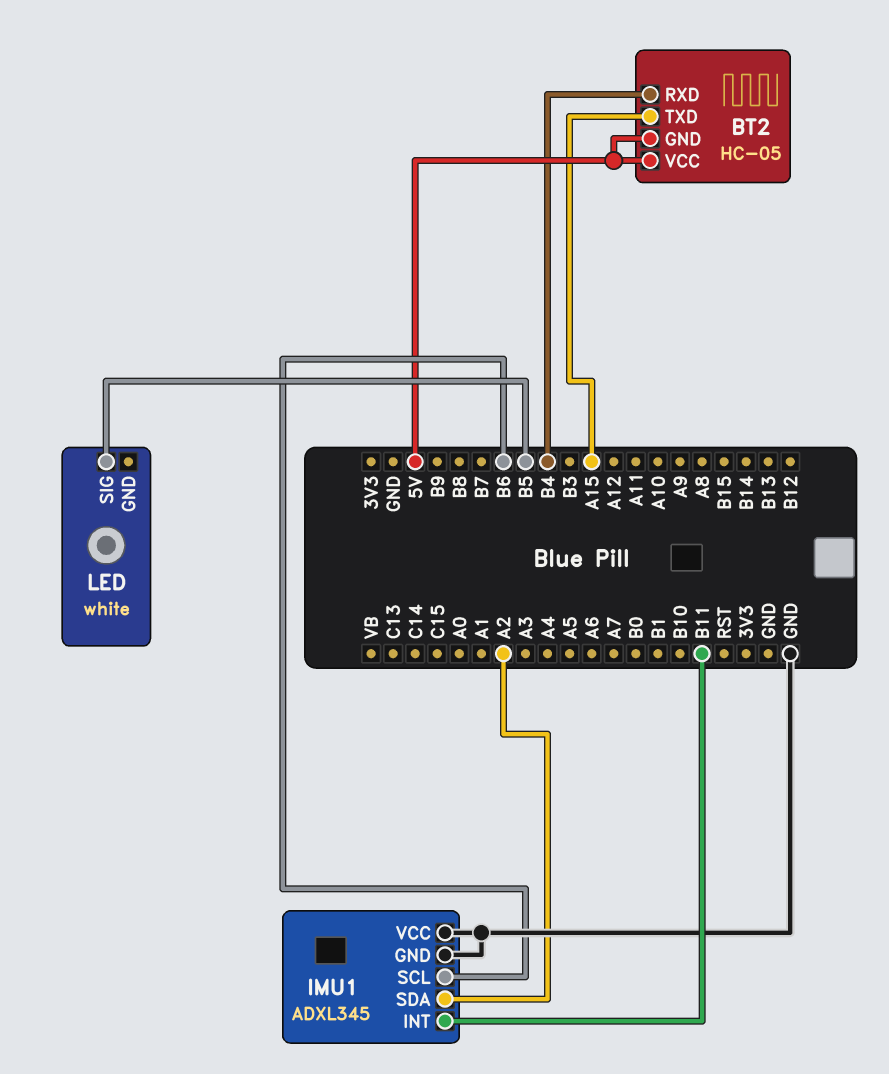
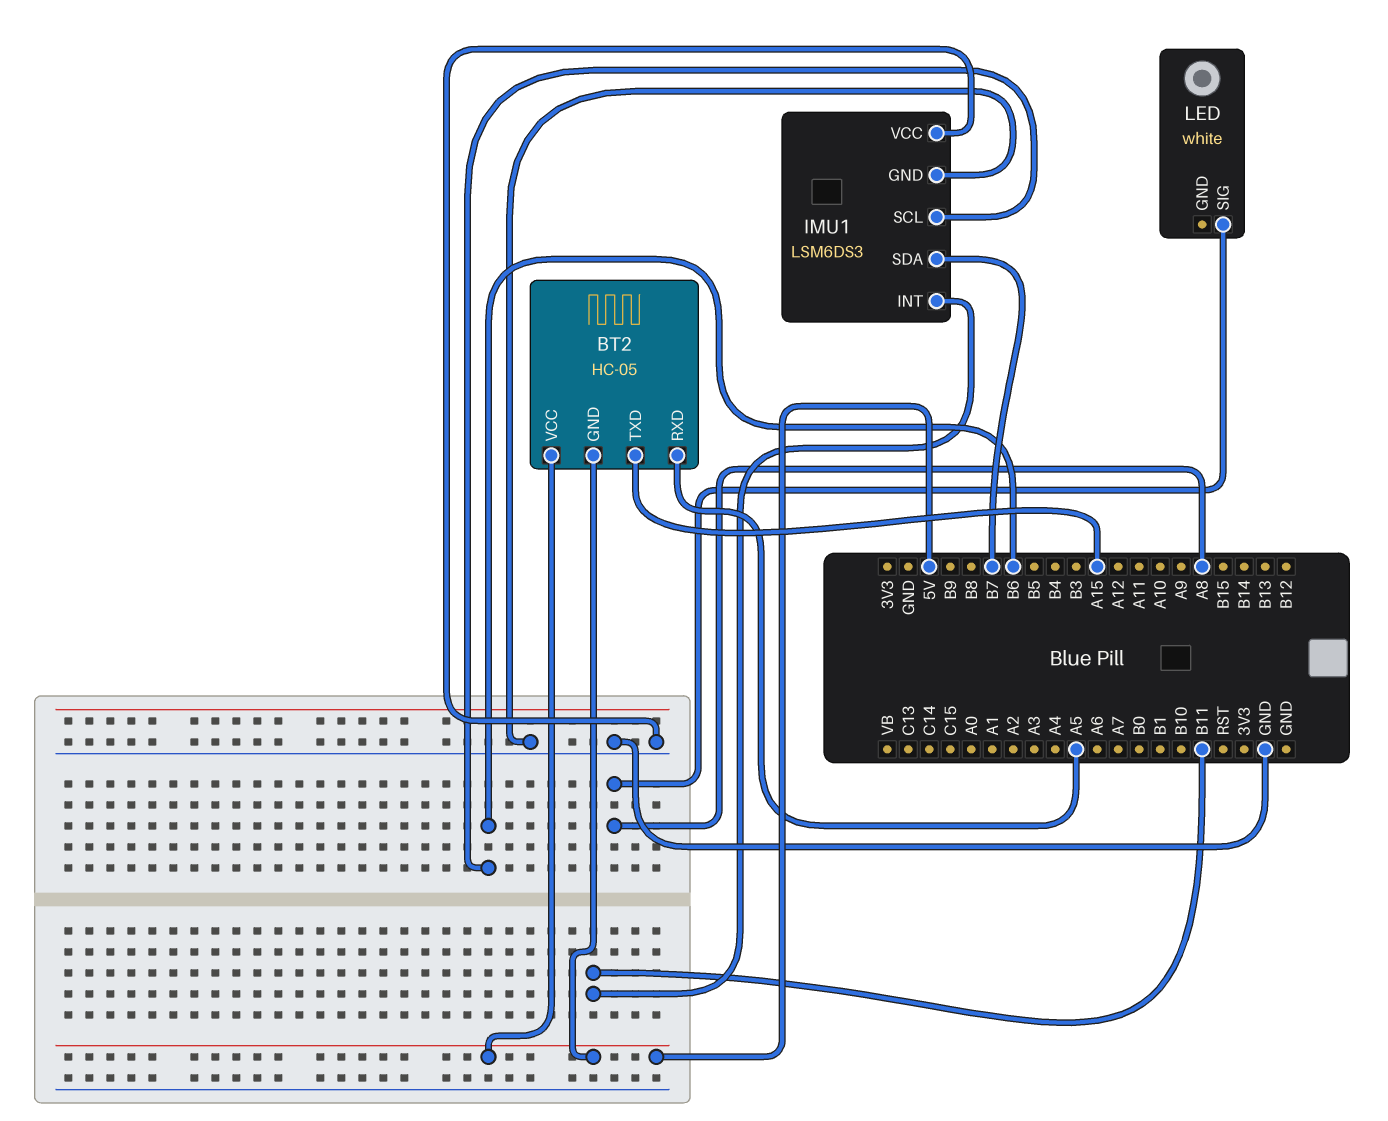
BT2 pin RXD: B4 -> A5
IMU1: ADXL345 -> LSM6DS3
IMU1 pin SDA: A2 -> B7
LED pin SIG: B5 -> A8

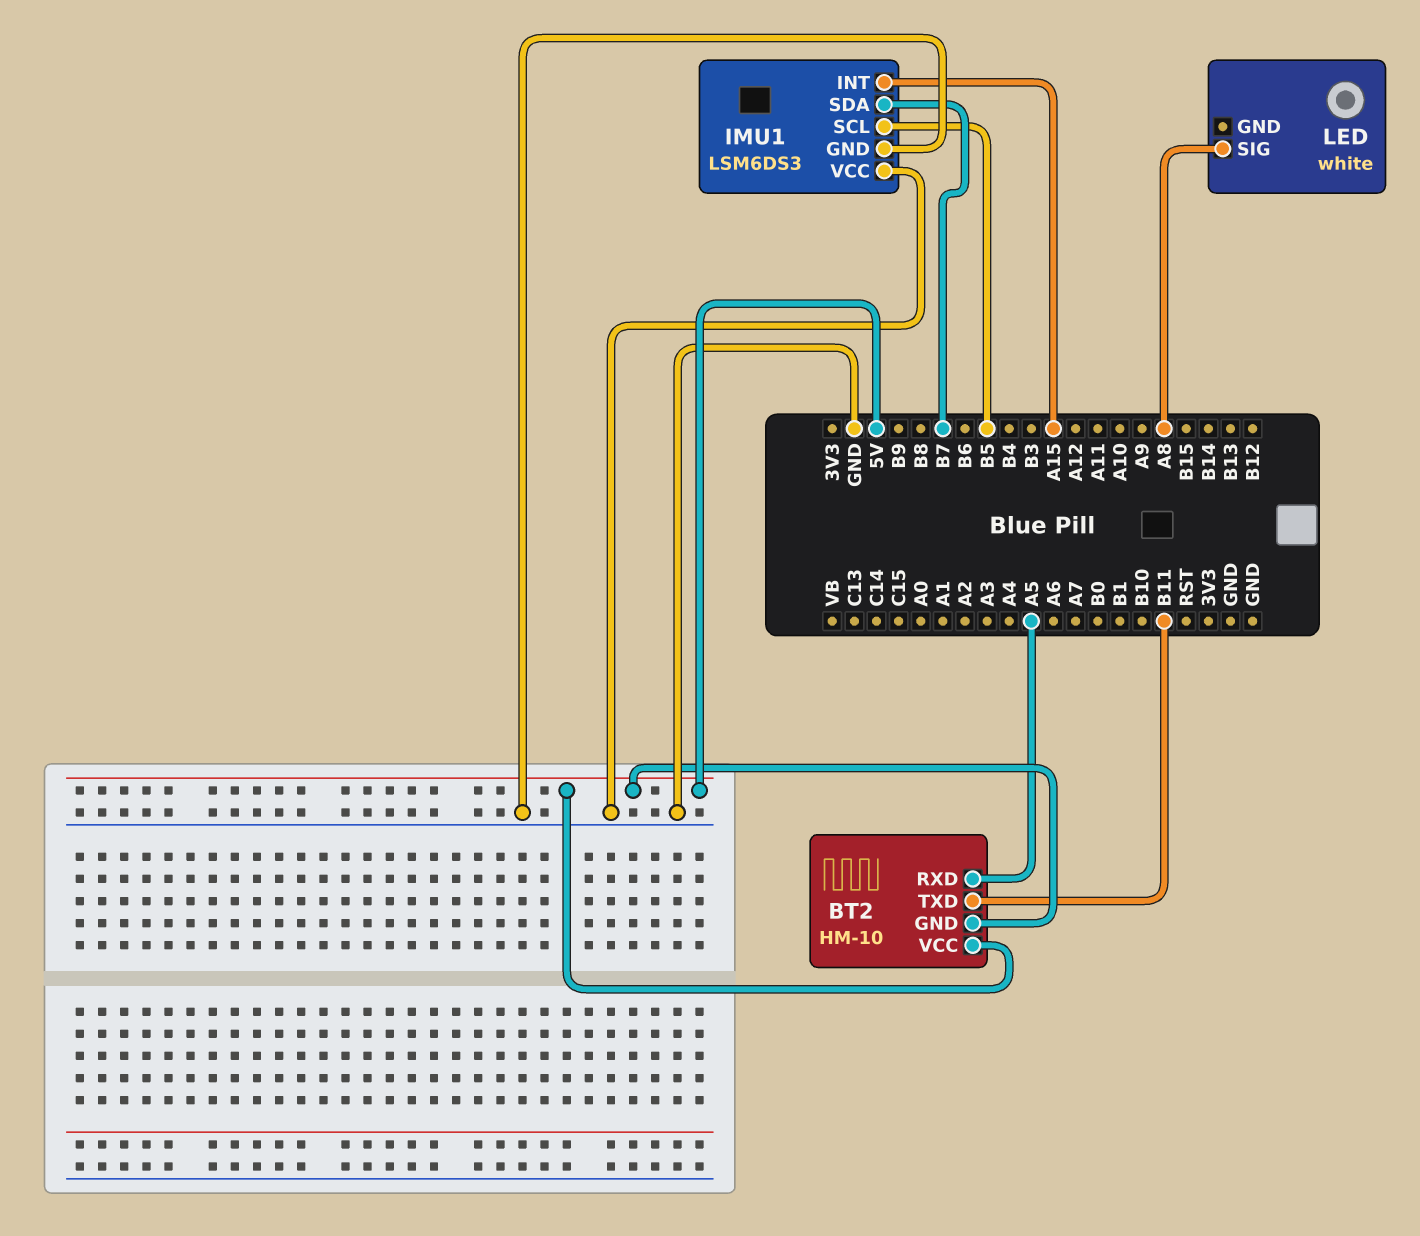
BT2: HC-05 -> HM-10
BT2 pin TXD: A15 -> B11
IMU1 pin INT: B11 -> A15
IMU1 pin SCL: B6 -> B5

